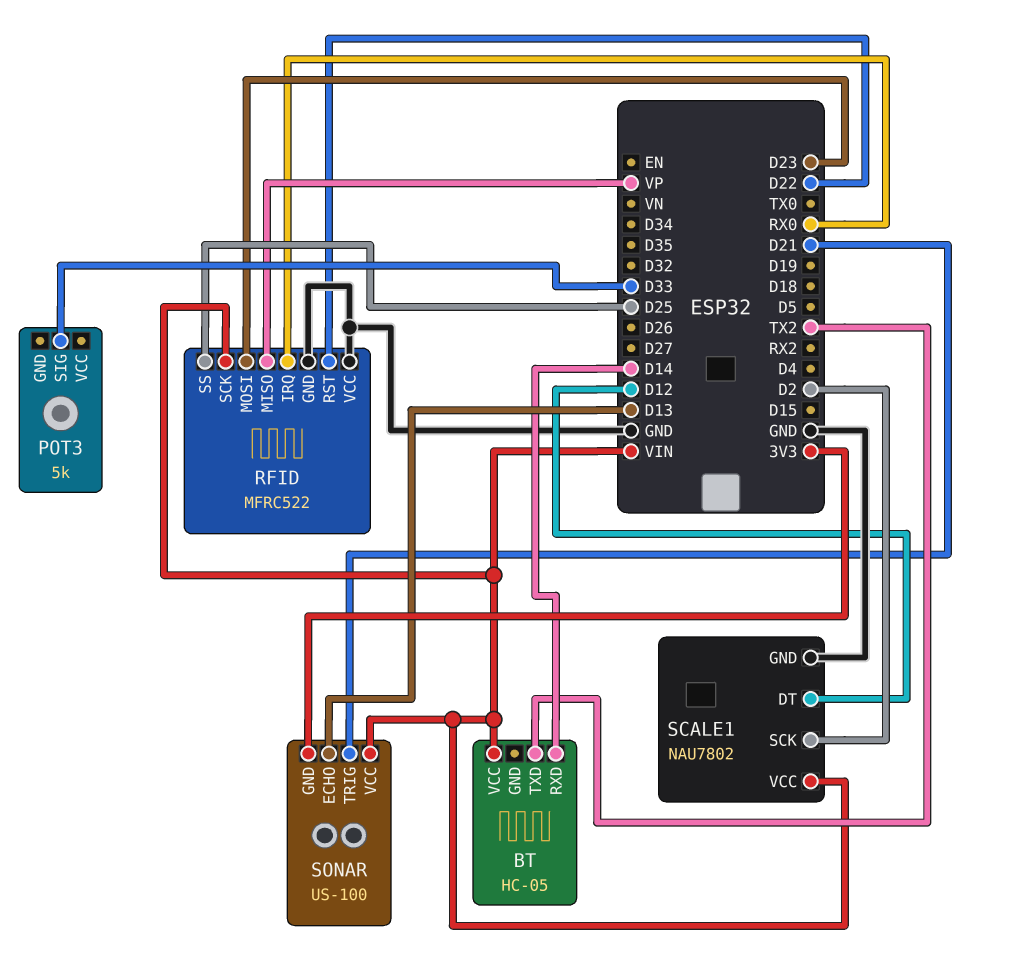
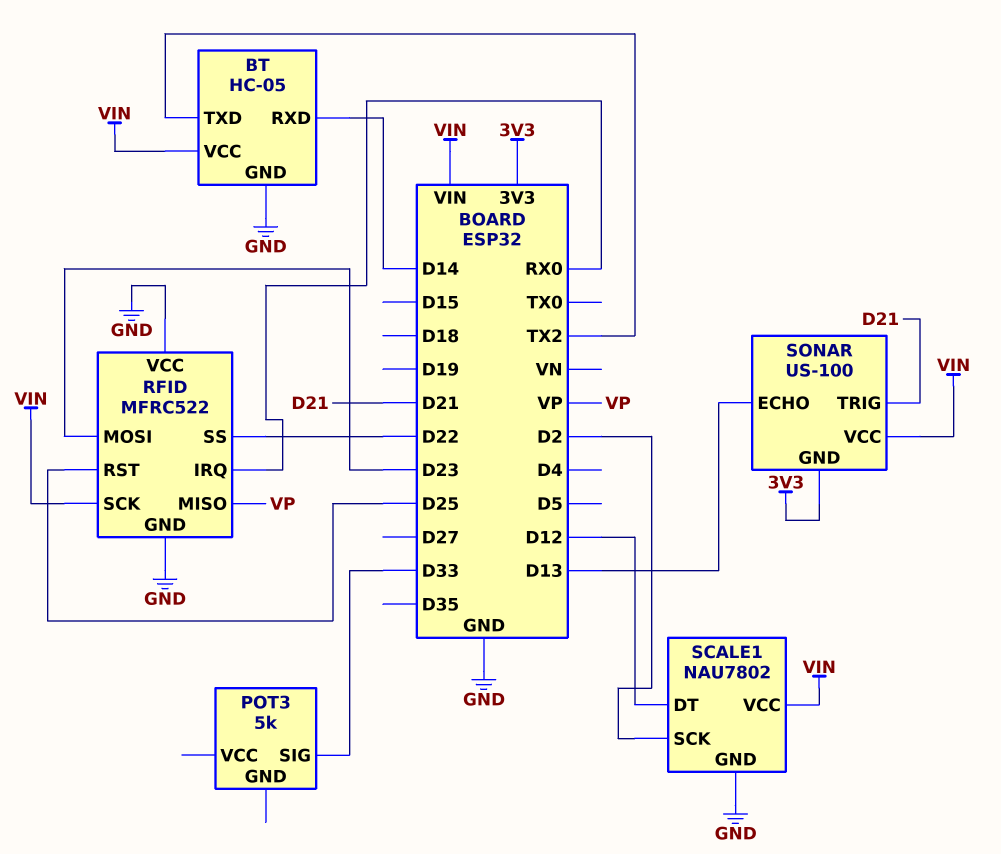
BT pin GND: none -> GND
RFID pin RST: D22 -> D25
RFID pin SS: D25 -> D22

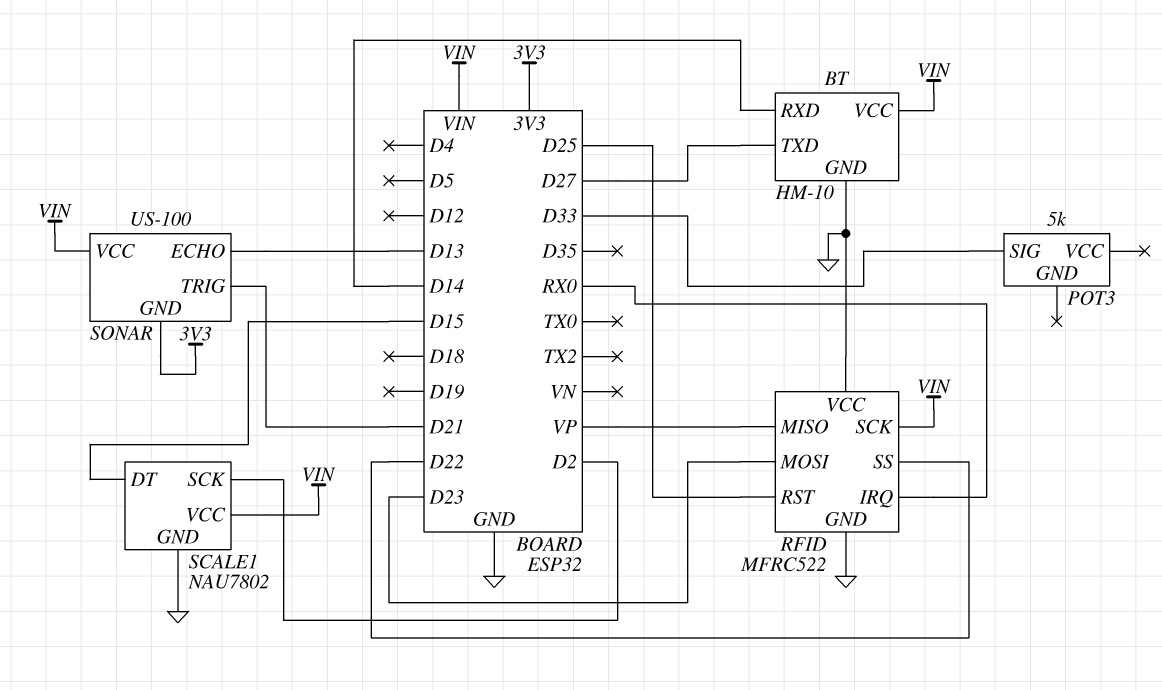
BT: HC-05 -> HM-10
BT pin TXD: TX2 -> D27
SCALE1 pin DT: D12 -> D15

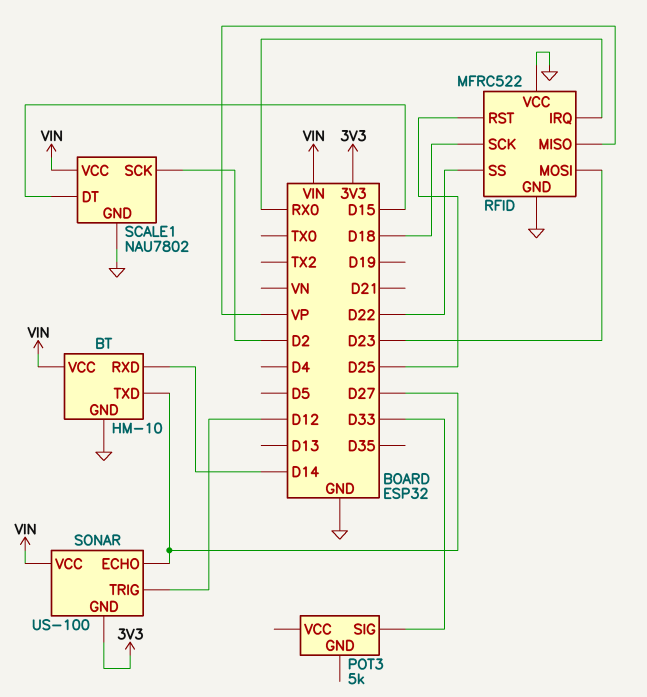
RFID pin SCK: VIN -> D18
SONAR pin ECHO: D13 -> D27
SONAR pin TRIG: D21 -> D12

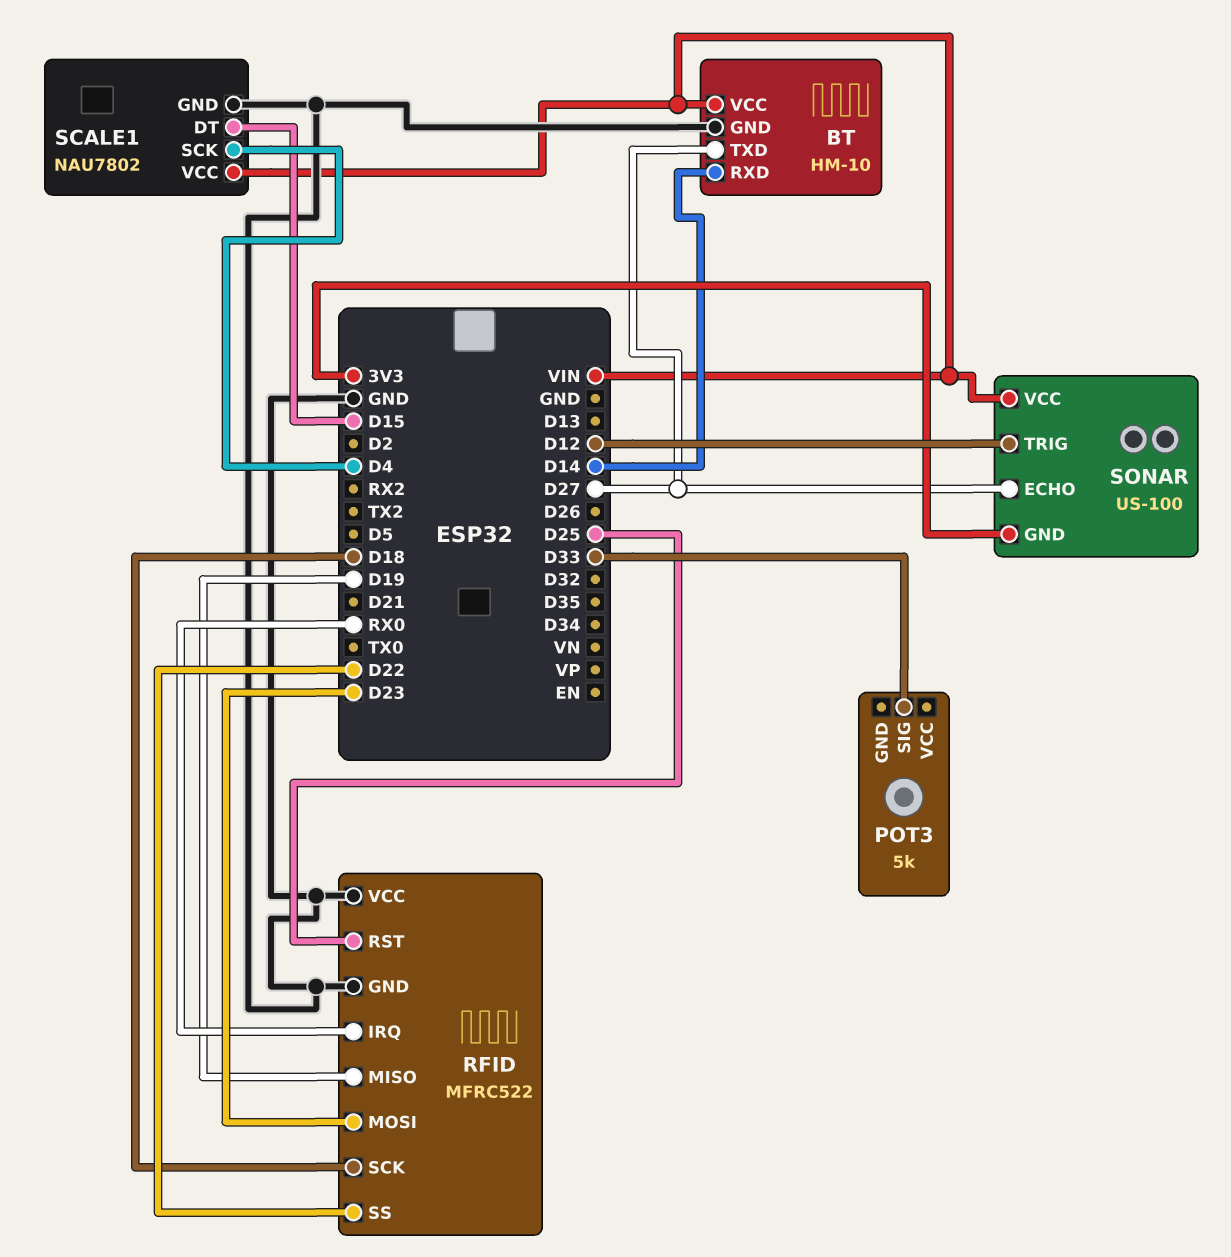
RFID pin MISO: VP -> D19
SCALE1 pin SCK: D2 -> D4

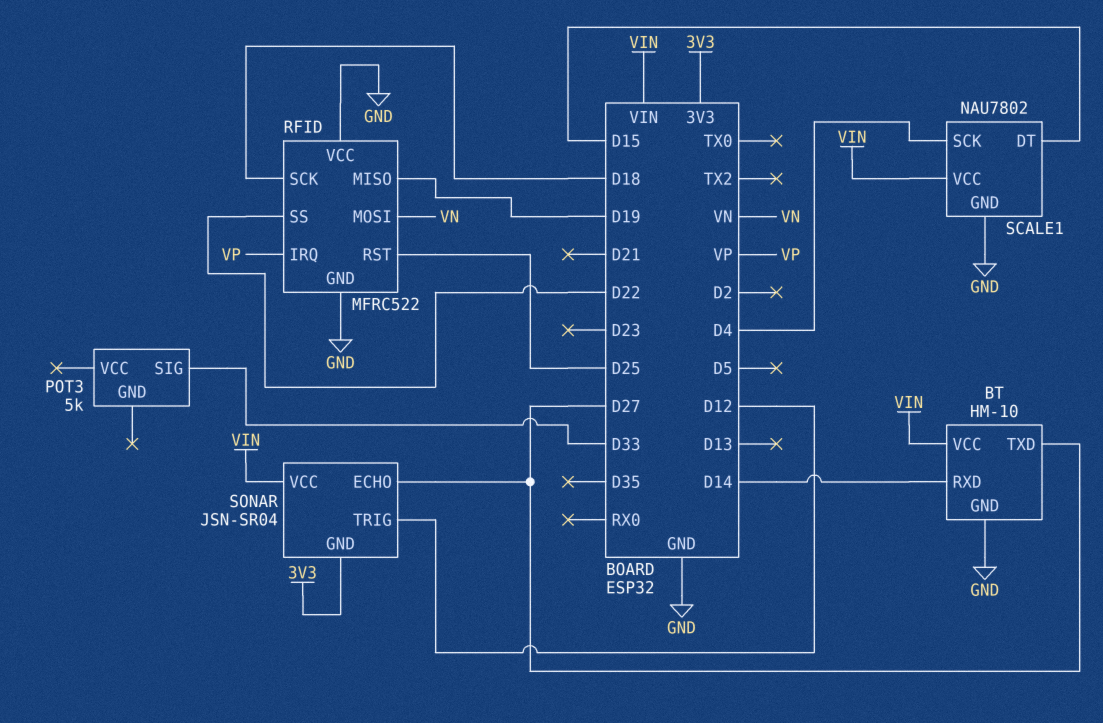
RFID pin IRQ: RX0 -> VP
RFID pin MOSI: D23 -> VN
SONAR: US-100 -> JSN-SR04

